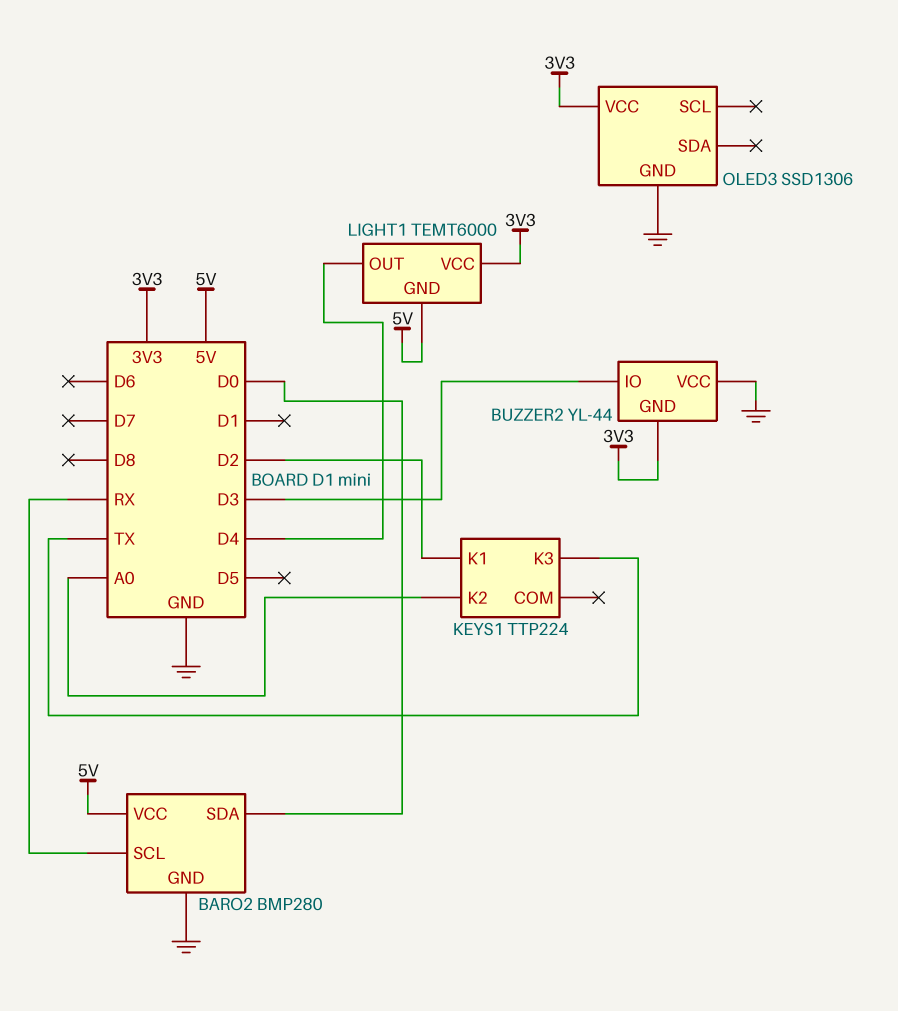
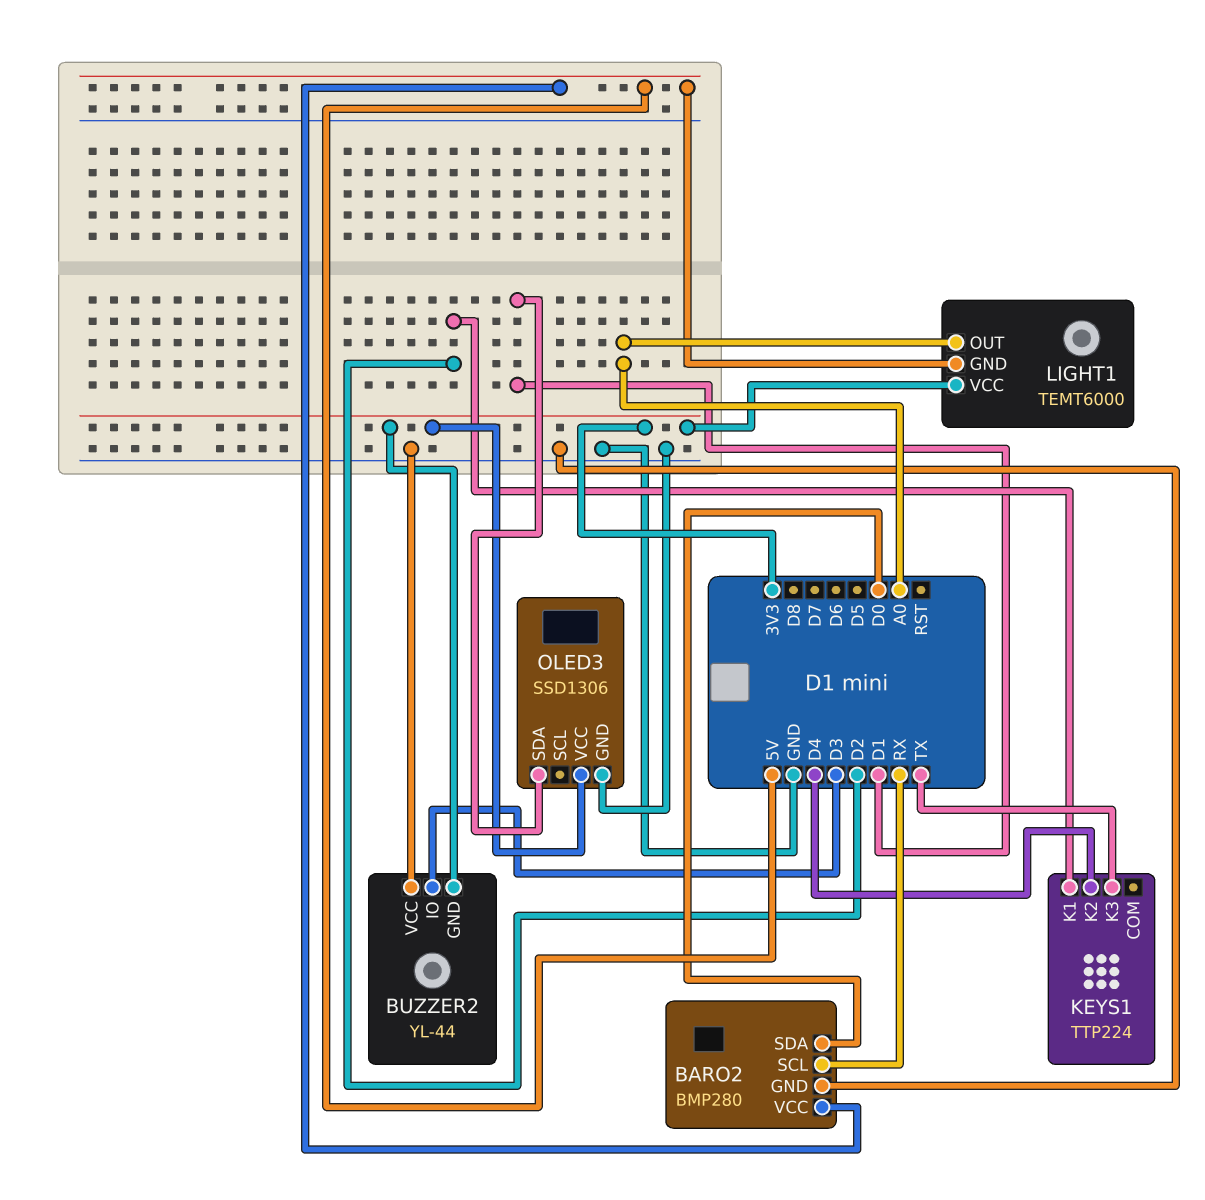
KEYS1 pin K2: A0 -> D4
LIGHT1 pin OUT: D4 -> A0
OLED3 pin SDA: none -> D1

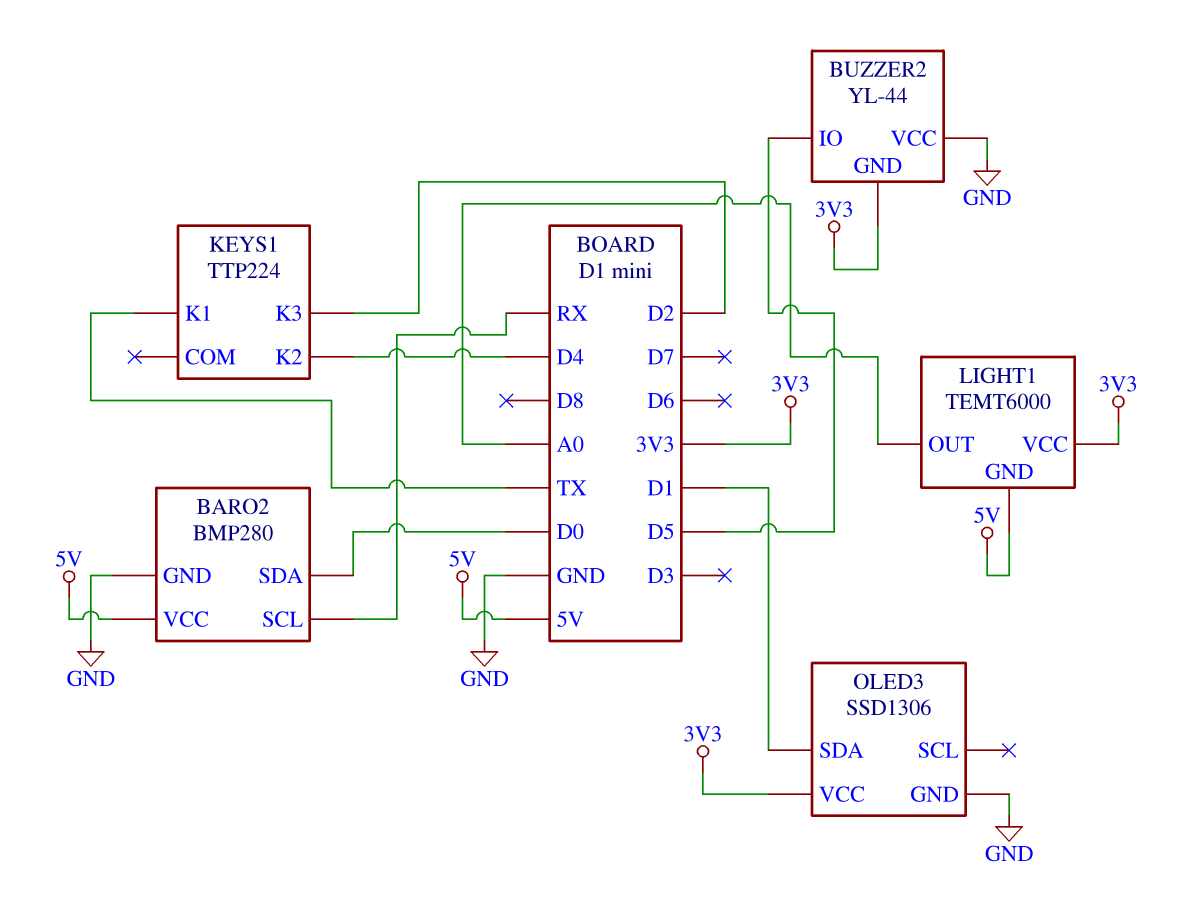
BUZZER2 pin IO: D3 -> D5
KEYS1 pin K1: D2 -> TX
KEYS1 pin K3: TX -> D2

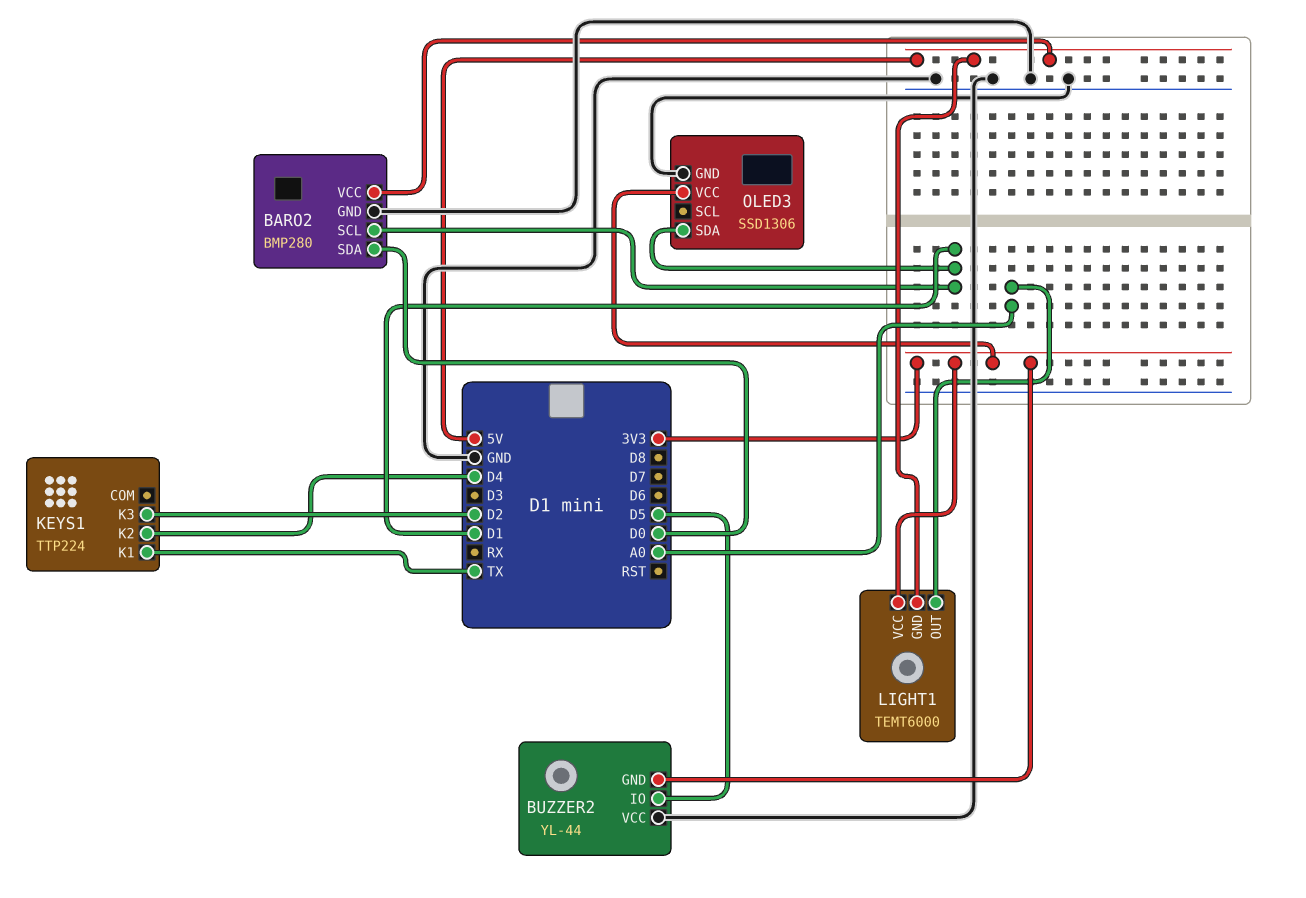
BARO2 pin SCL: RX -> D1

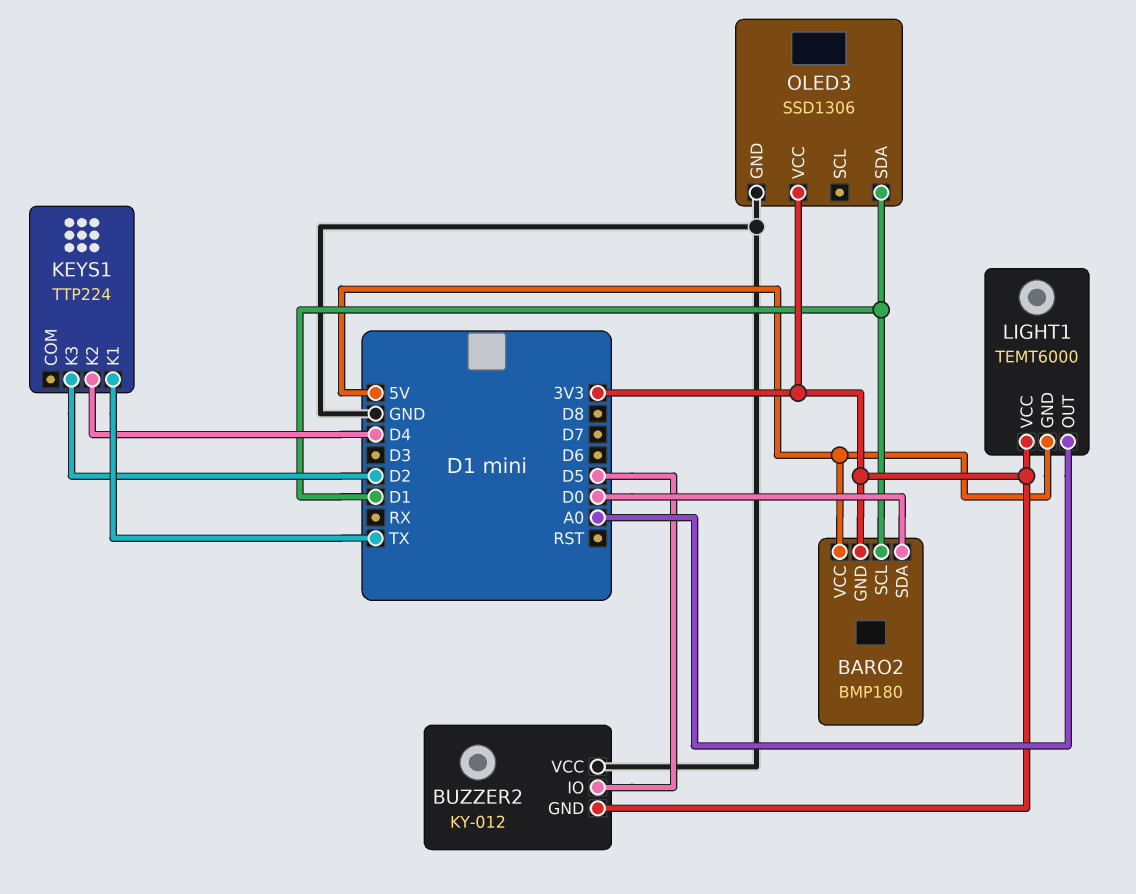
BARO2: BMP280 -> BMP180
BARO2 pin GND: GND -> 3V3
BUZZER2: YL-44 -> KY-012

